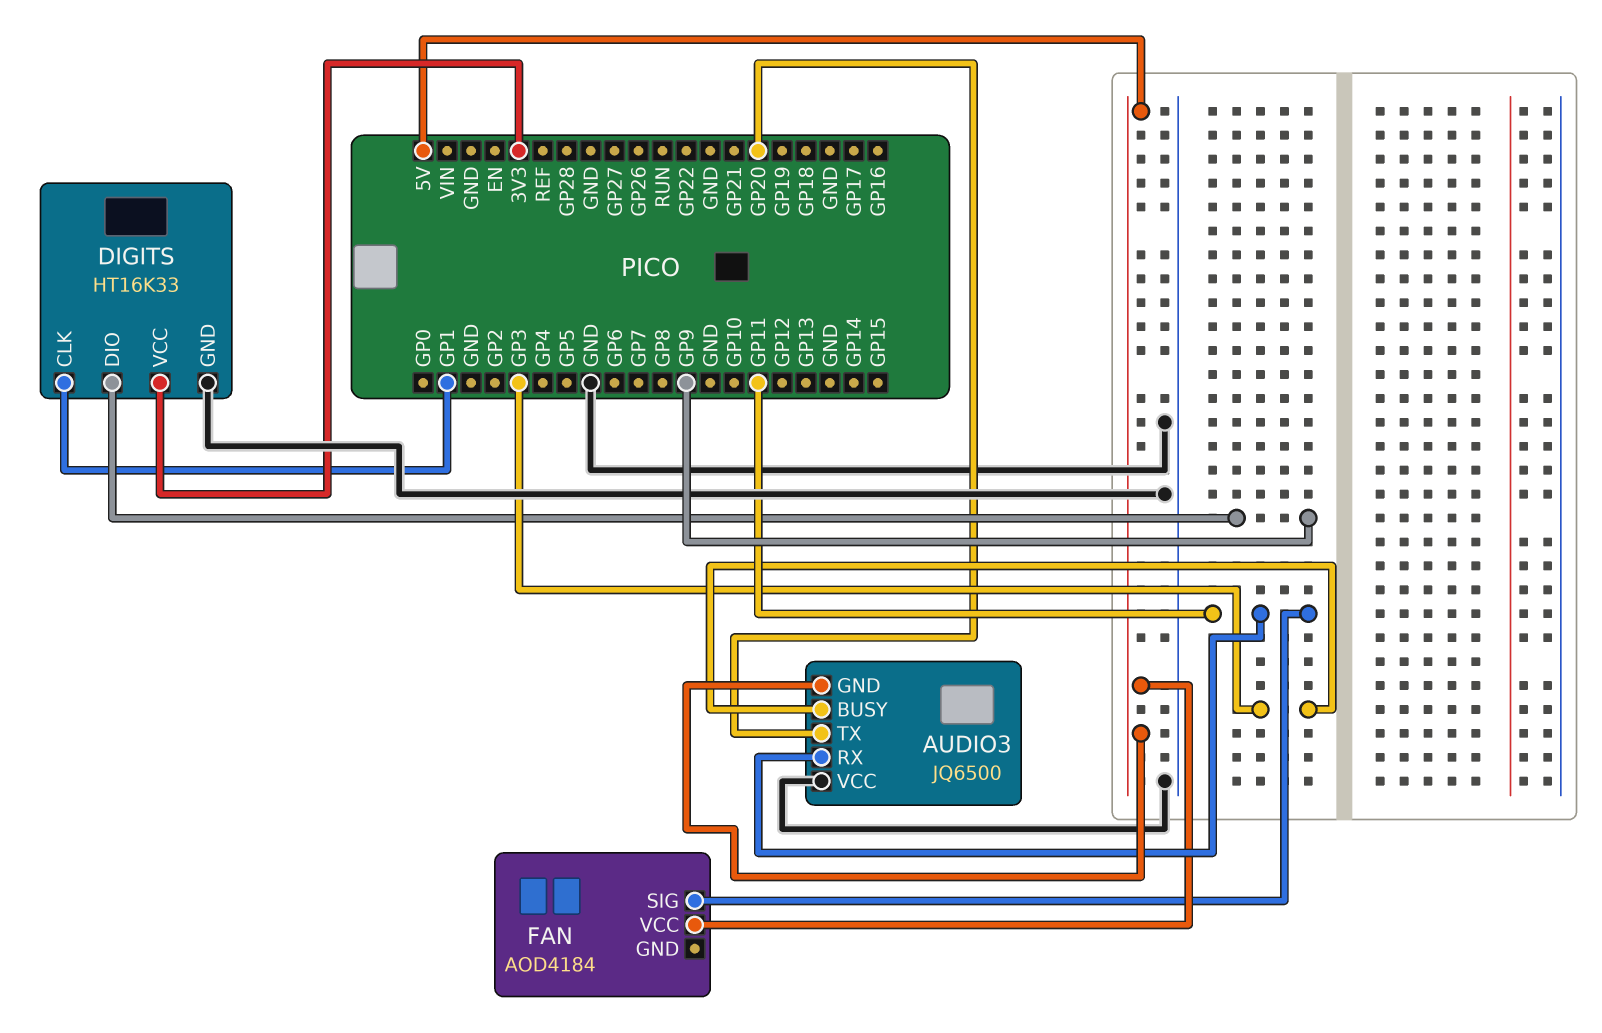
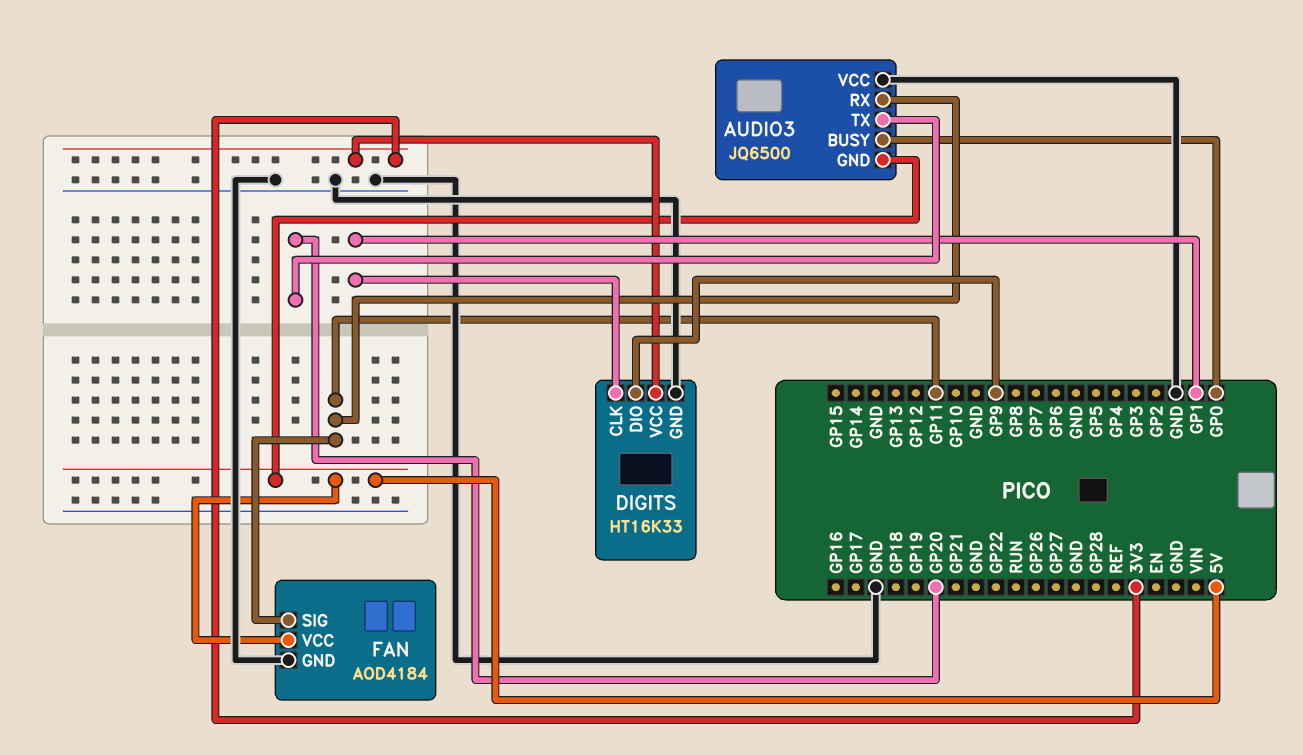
AUDIO3 pin BUSY: GP3 -> GP0
FAN pin GND: none -> GND

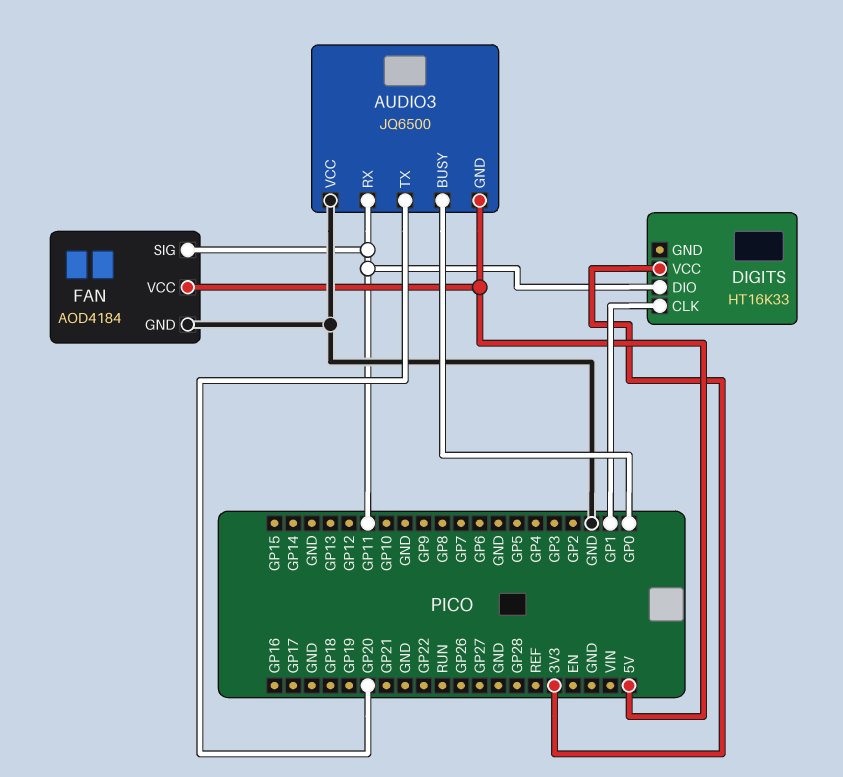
DIGITS pin DIO: GP9 -> GP11
DIGITS pin GND: GND -> none

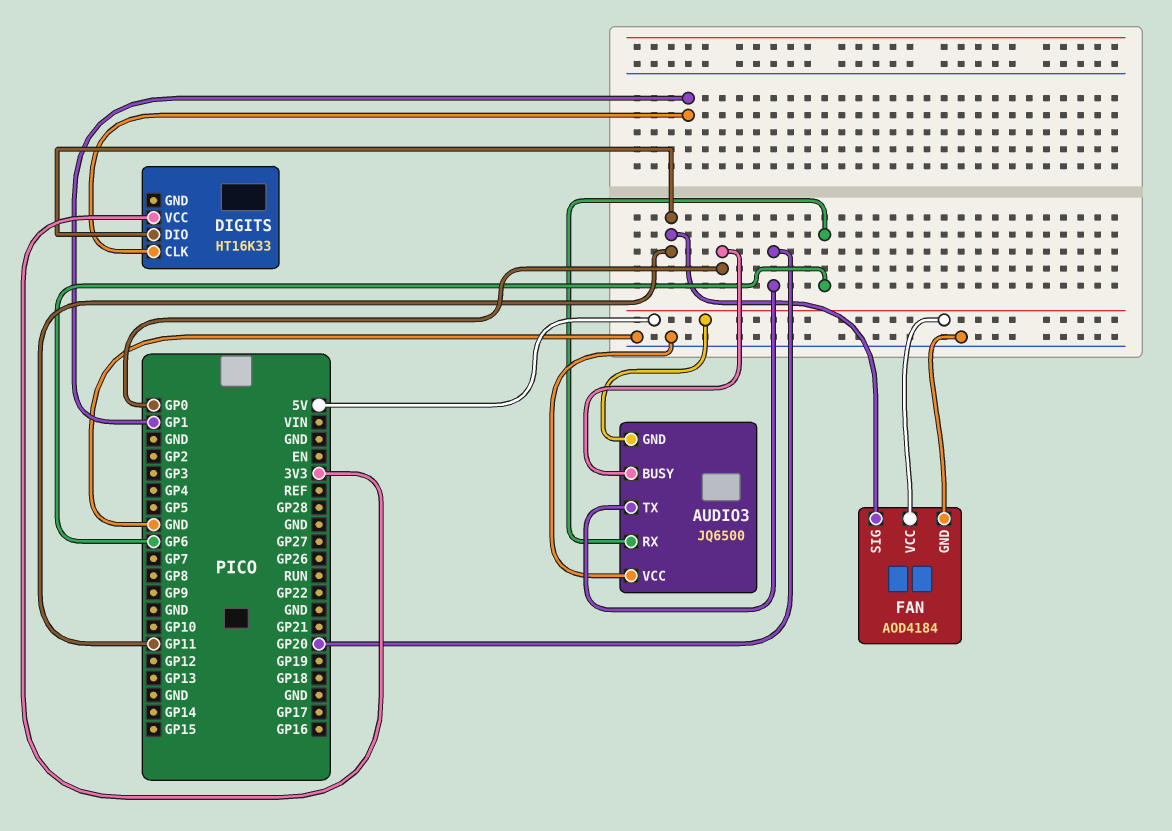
AUDIO3 pin RX: GP11 -> GP6

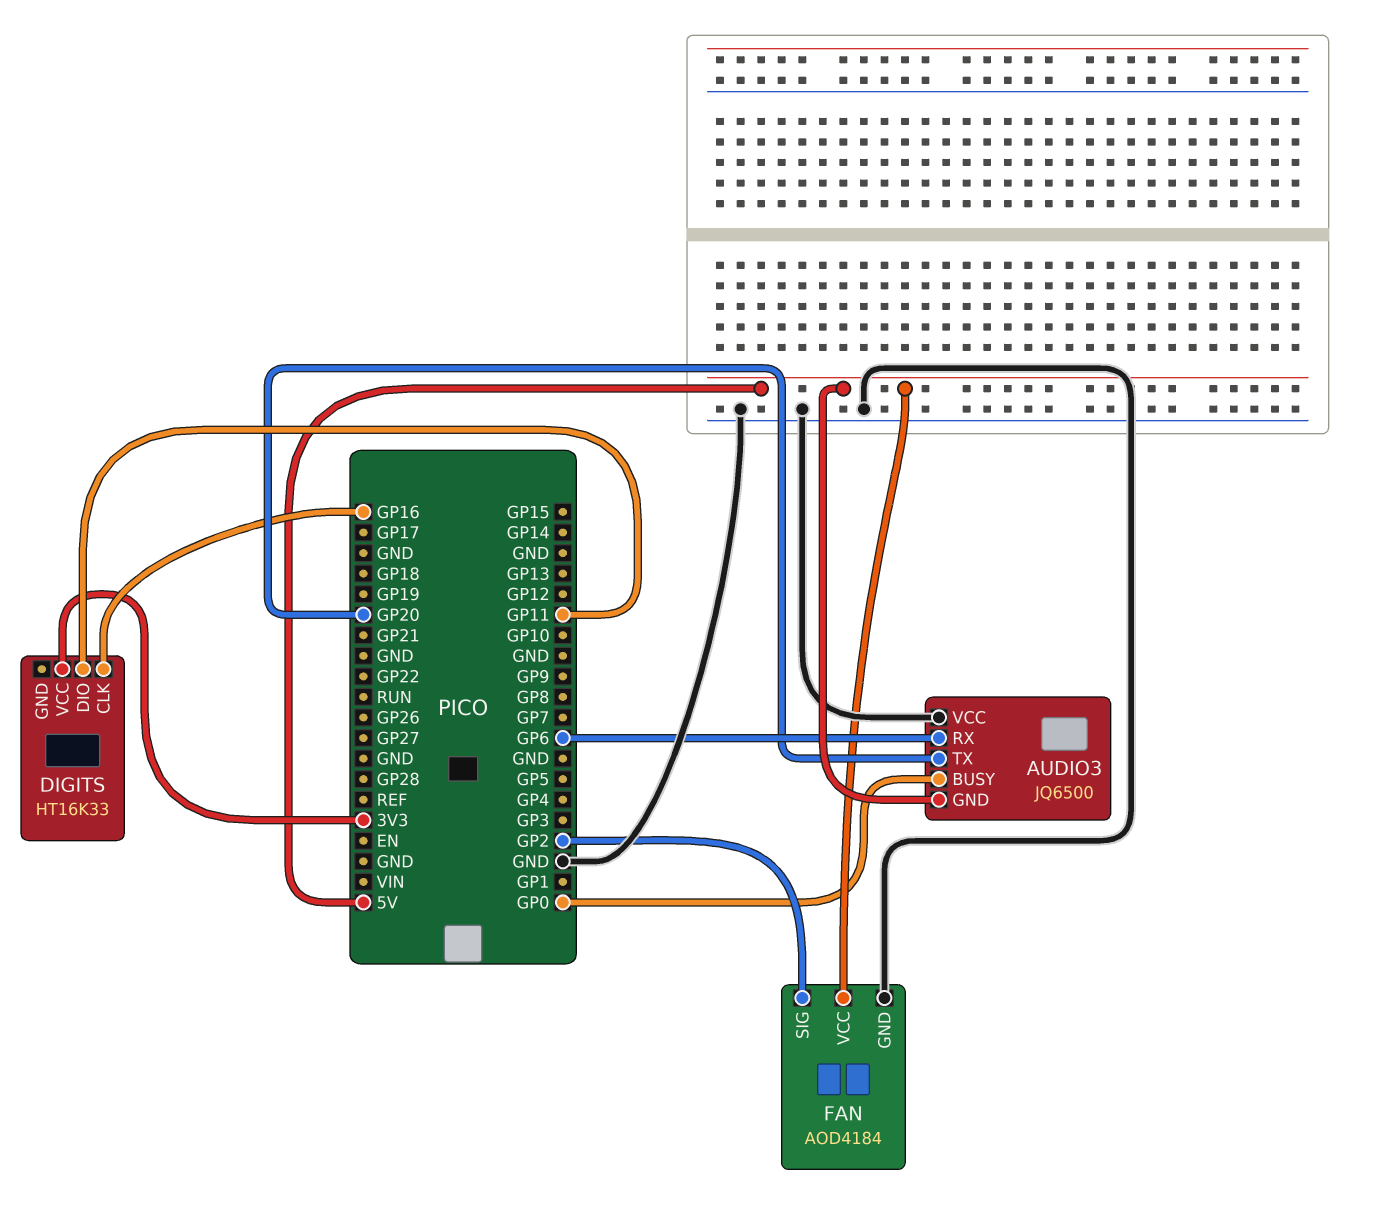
DIGITS pin CLK: GP1 -> GP16
FAN pin SIG: GP11 -> GP2

